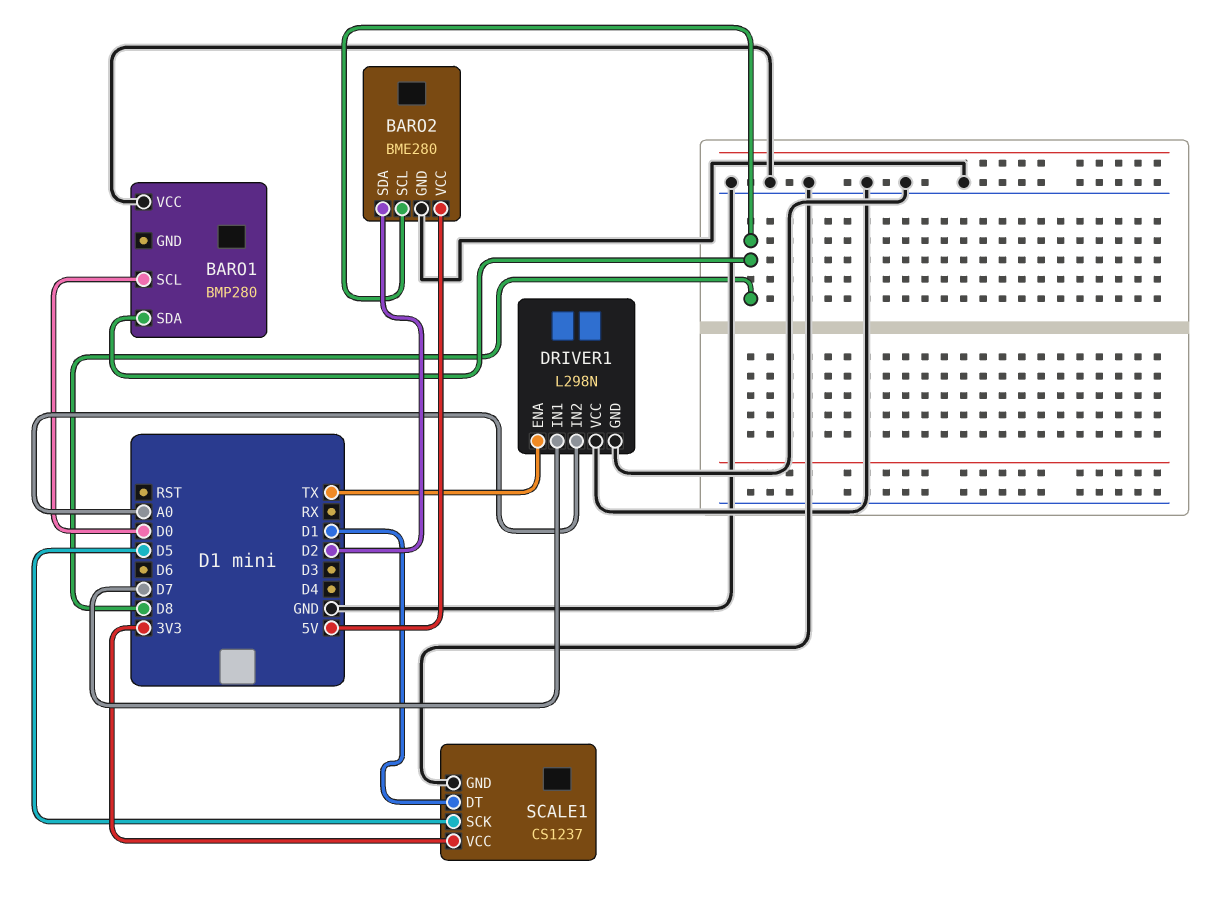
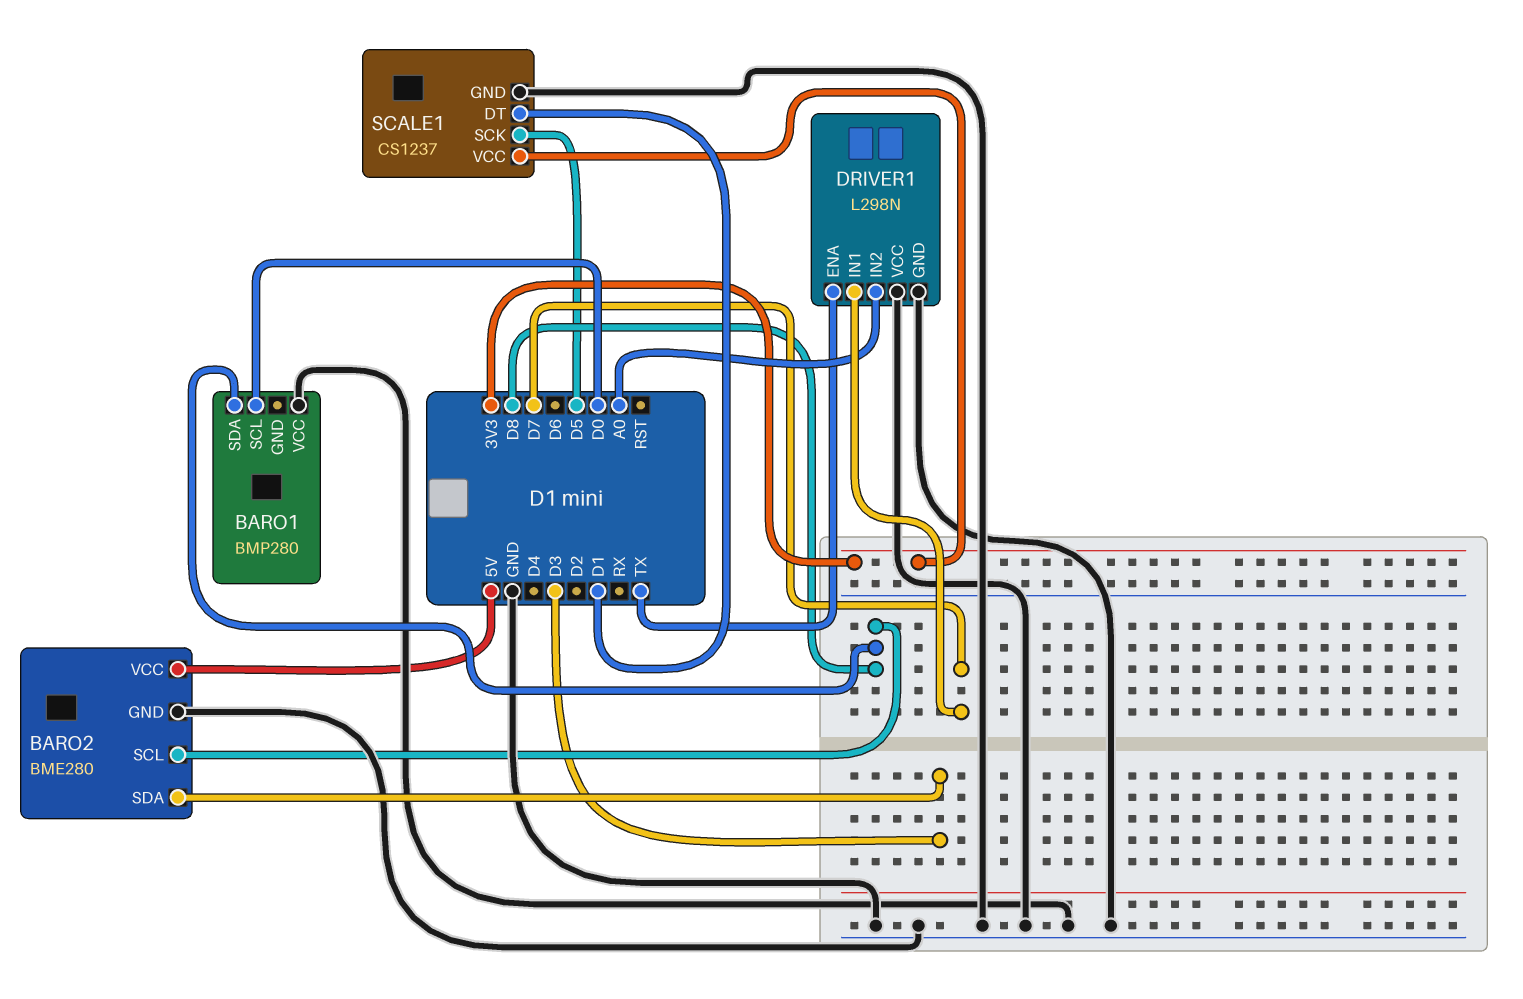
BARO2 pin SDA: D2 -> D3

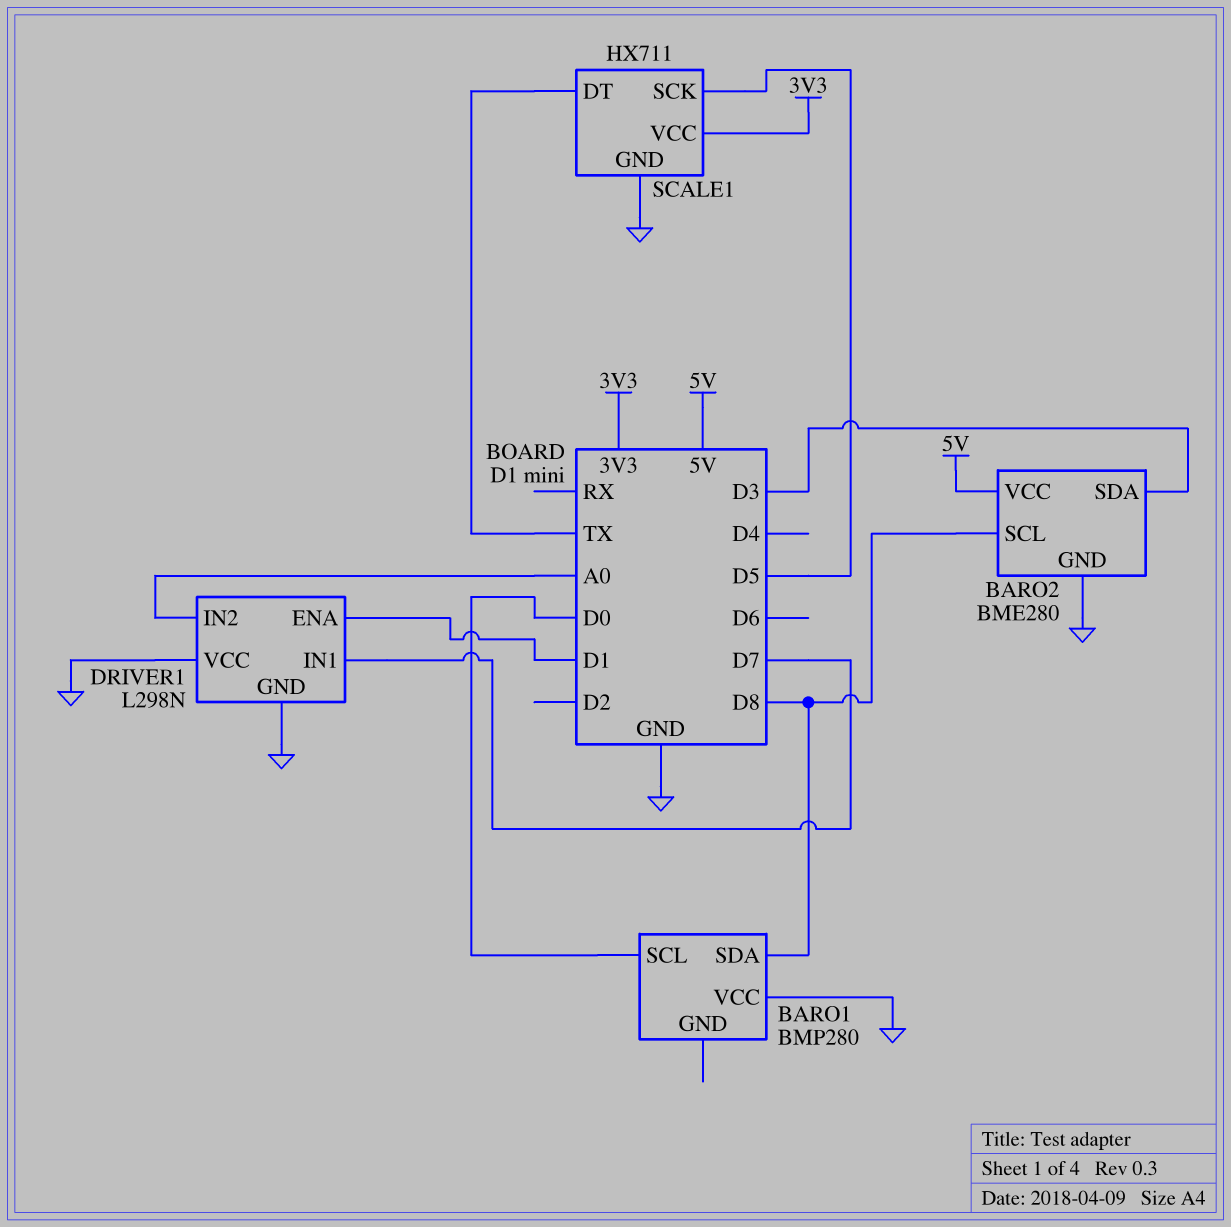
DRIVER1 pin ENA: TX -> D1
SCALE1: CS1237 -> HX711
SCALE1 pin DT: D1 -> TX

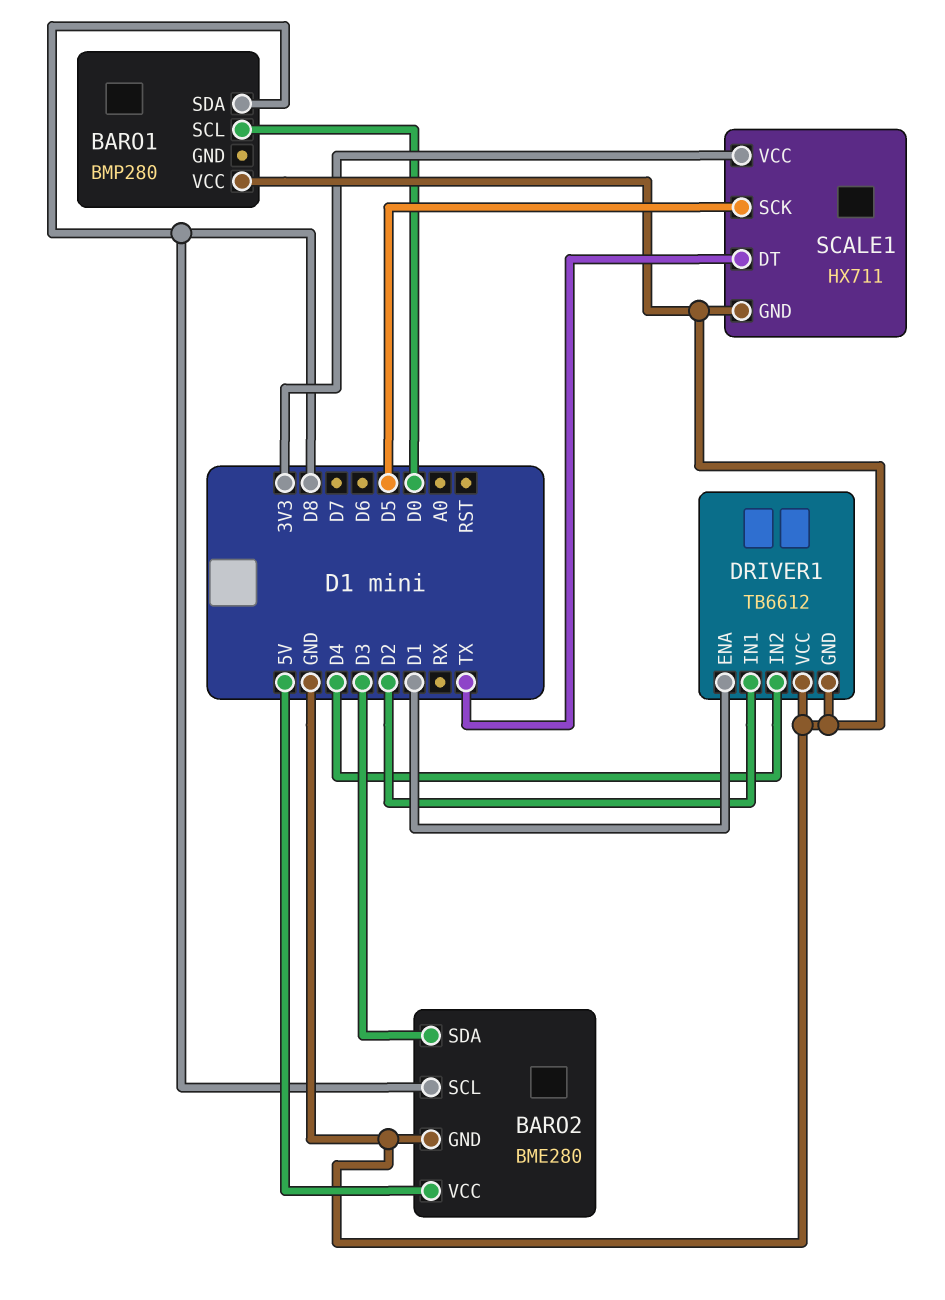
DRIVER1: L298N -> TB6612
DRIVER1 pin IN1: D7 -> D2
DRIVER1 pin IN2: A0 -> D4

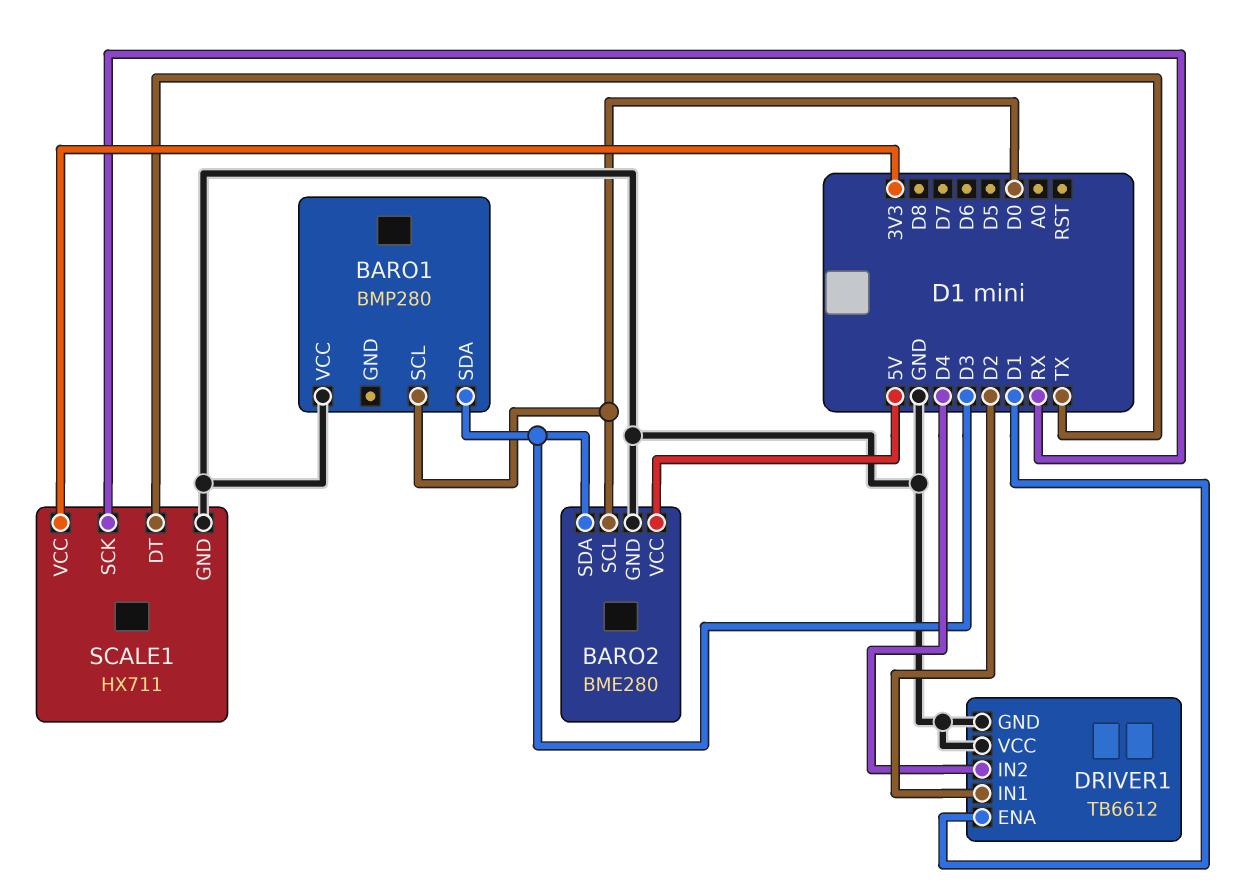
BARO1 pin SDA: D8 -> D3
BARO2 pin SCL: D8 -> D0
SCALE1 pin SCK: D5 -> RX

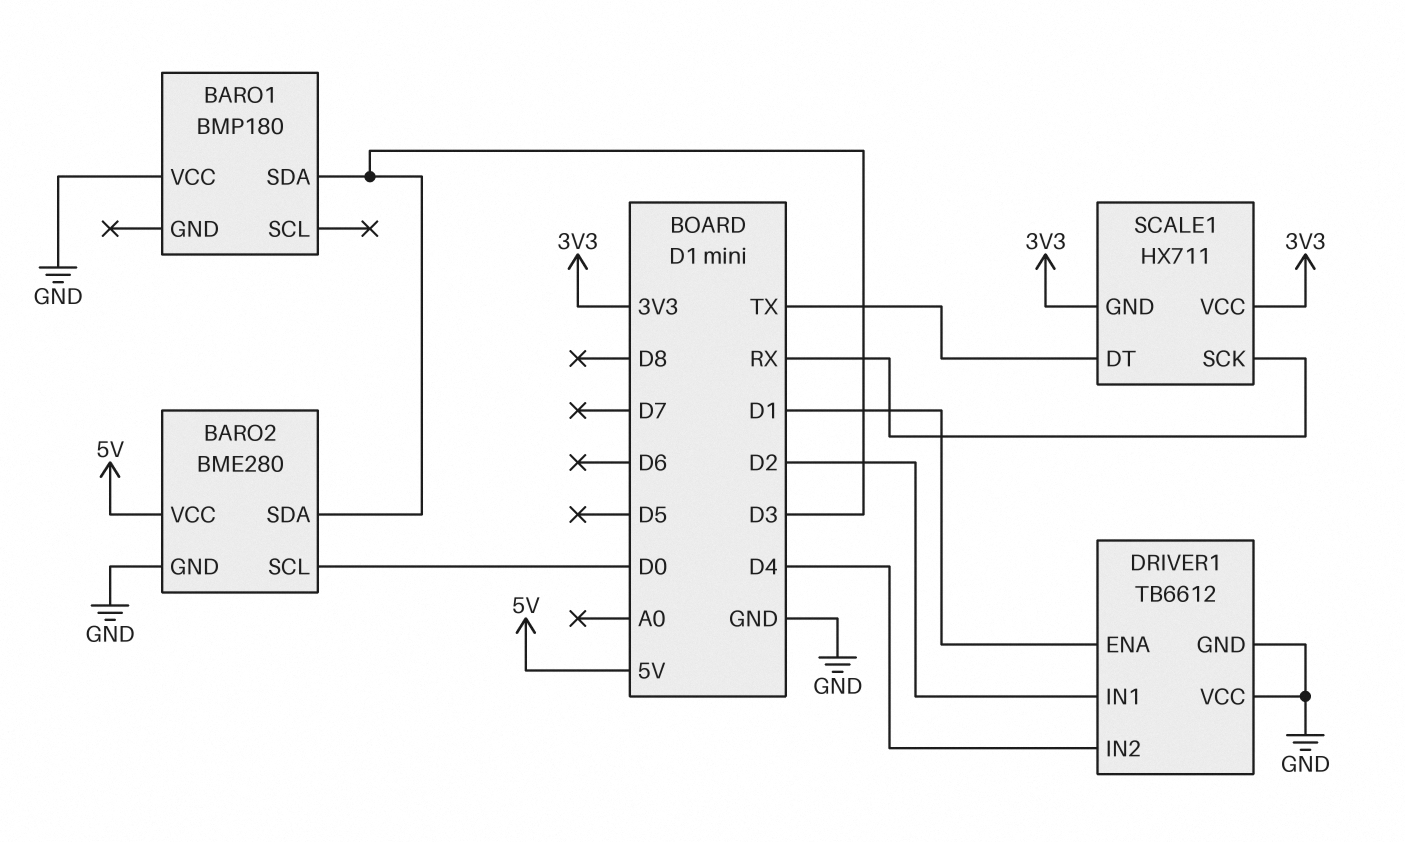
BARO1: BMP280 -> BMP180
BARO1 pin SCL: D0 -> none
SCALE1 pin GND: GND -> 3V3

